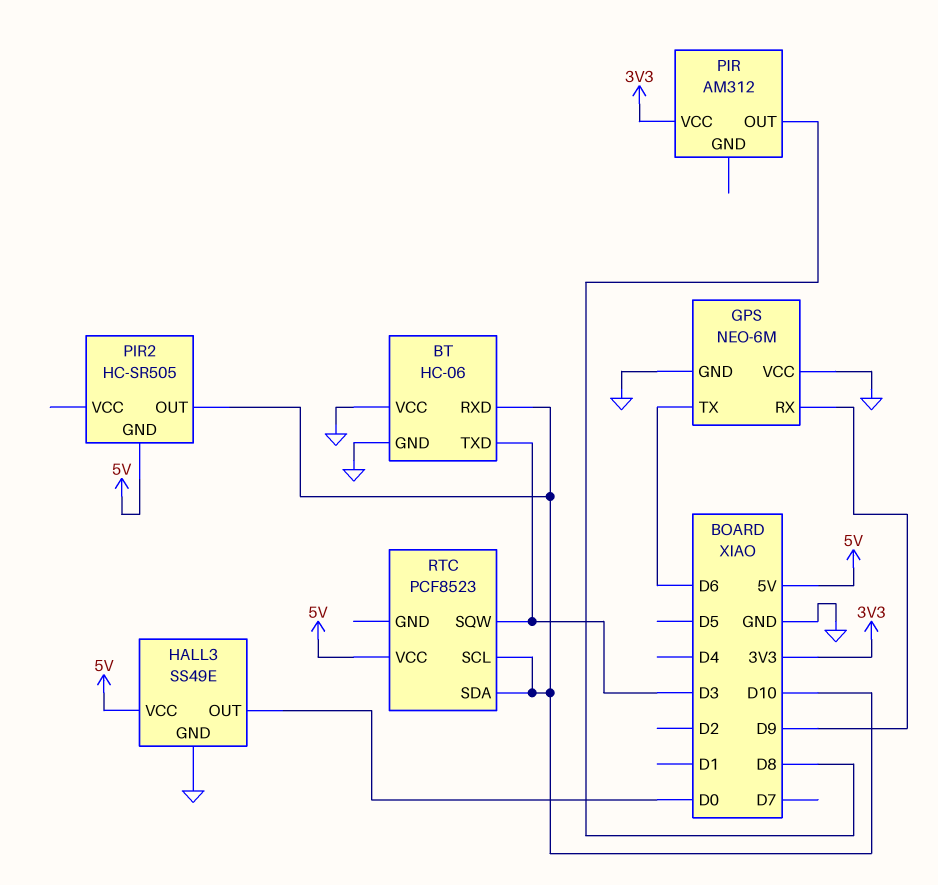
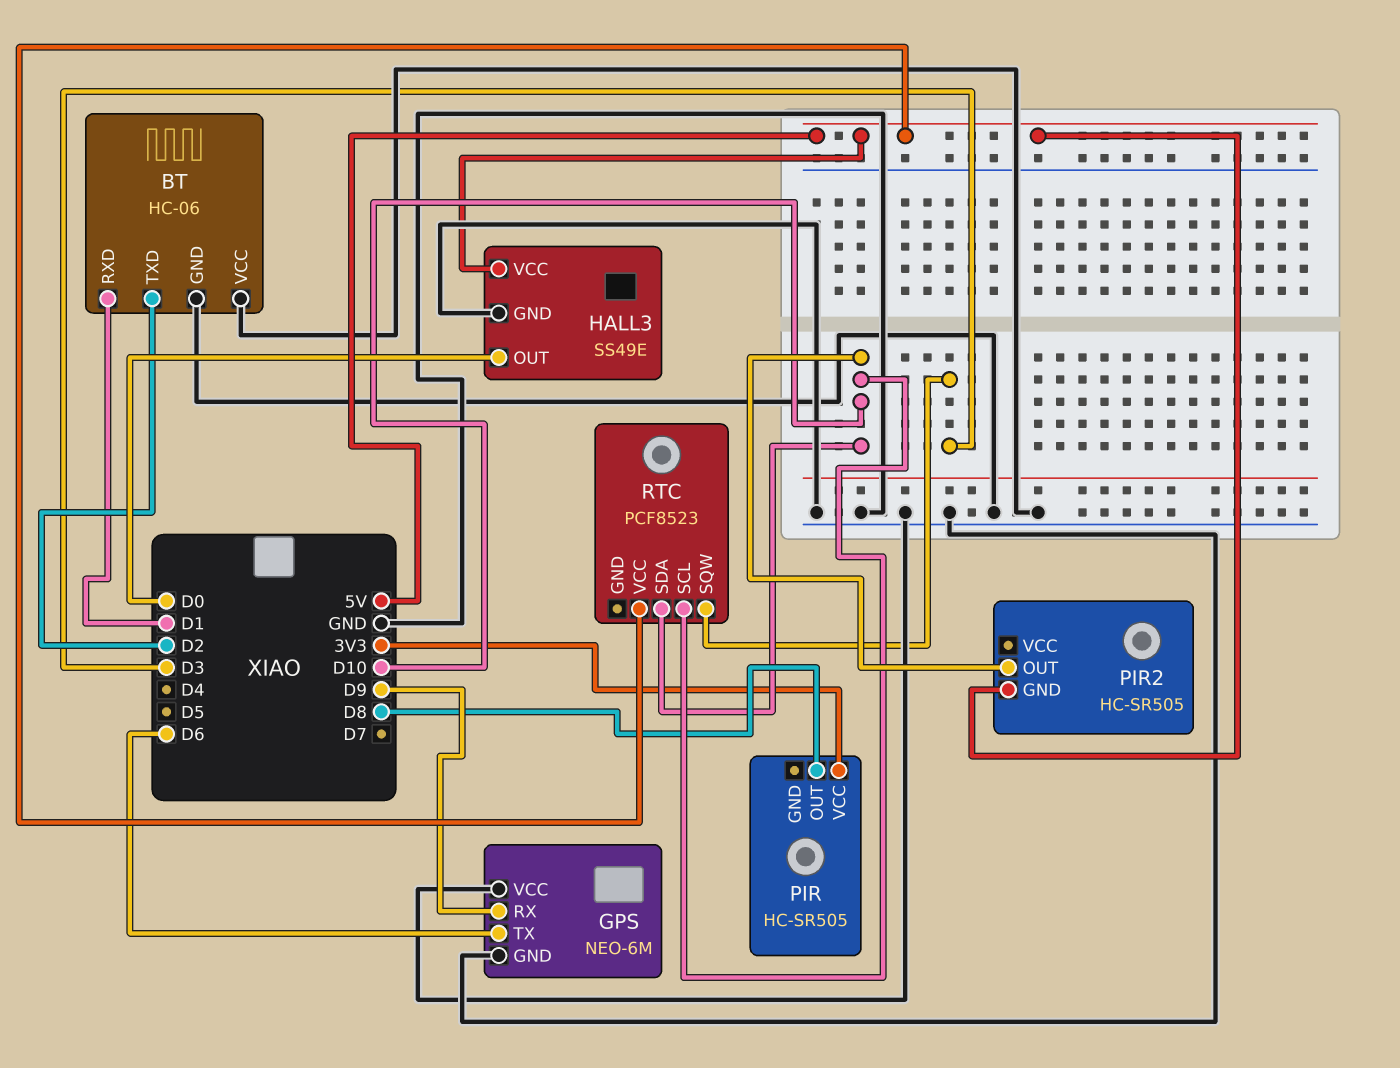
BT pin RXD: D10 -> D1
BT pin TXD: D3 -> D2
PIR: AM312 -> HC-SR505

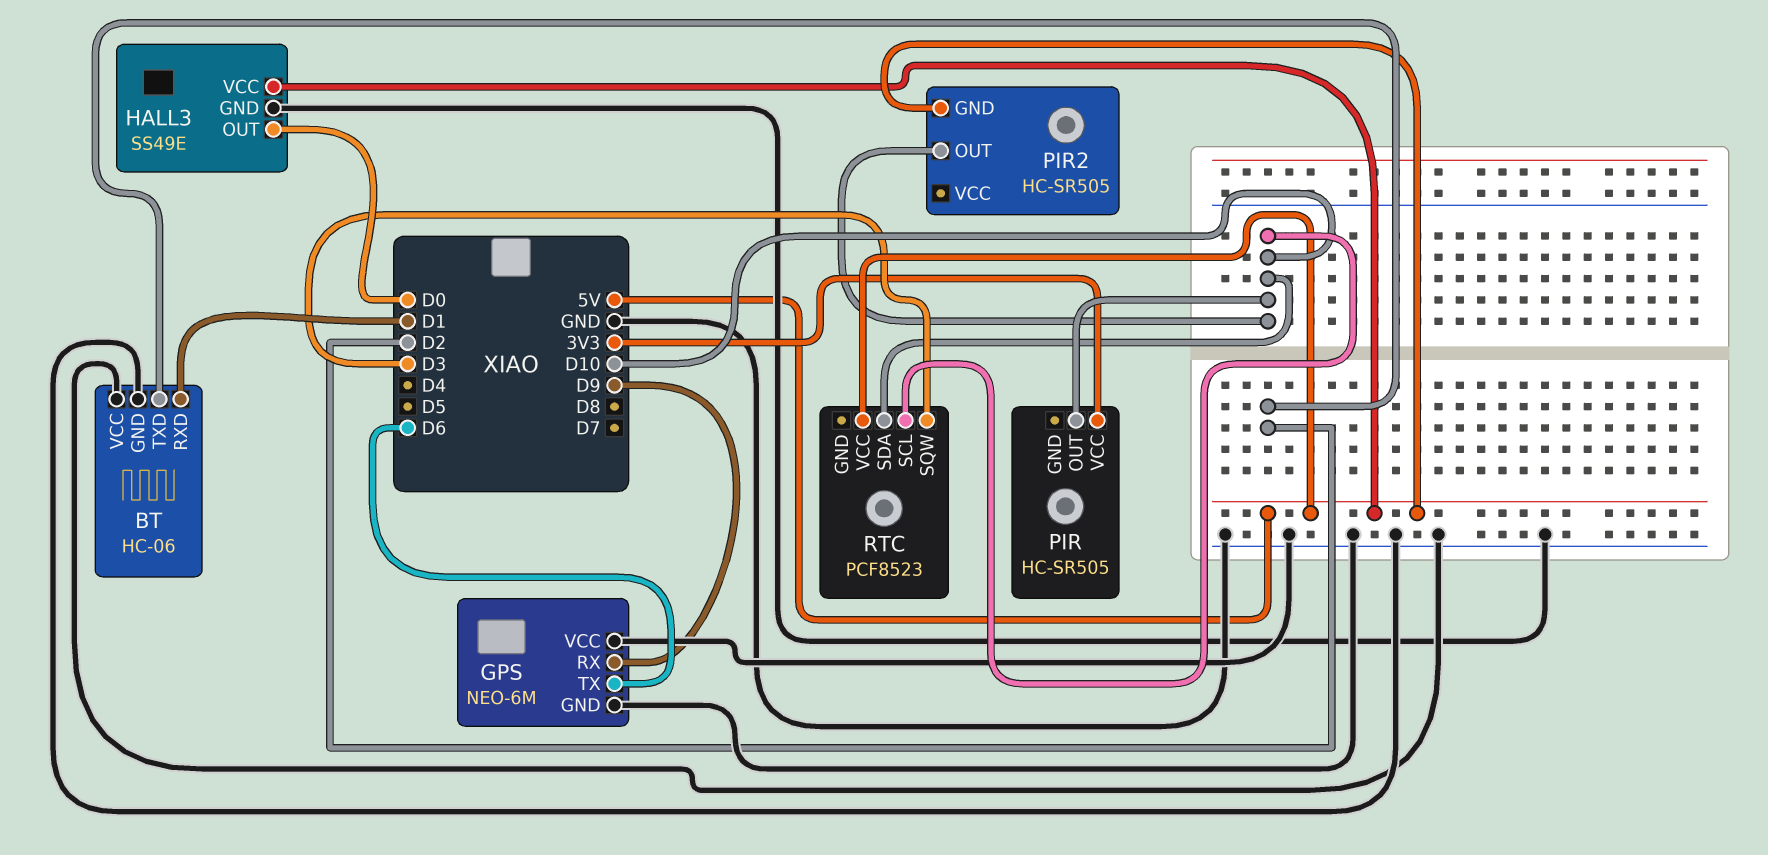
PIR pin OUT: D8 -> D10

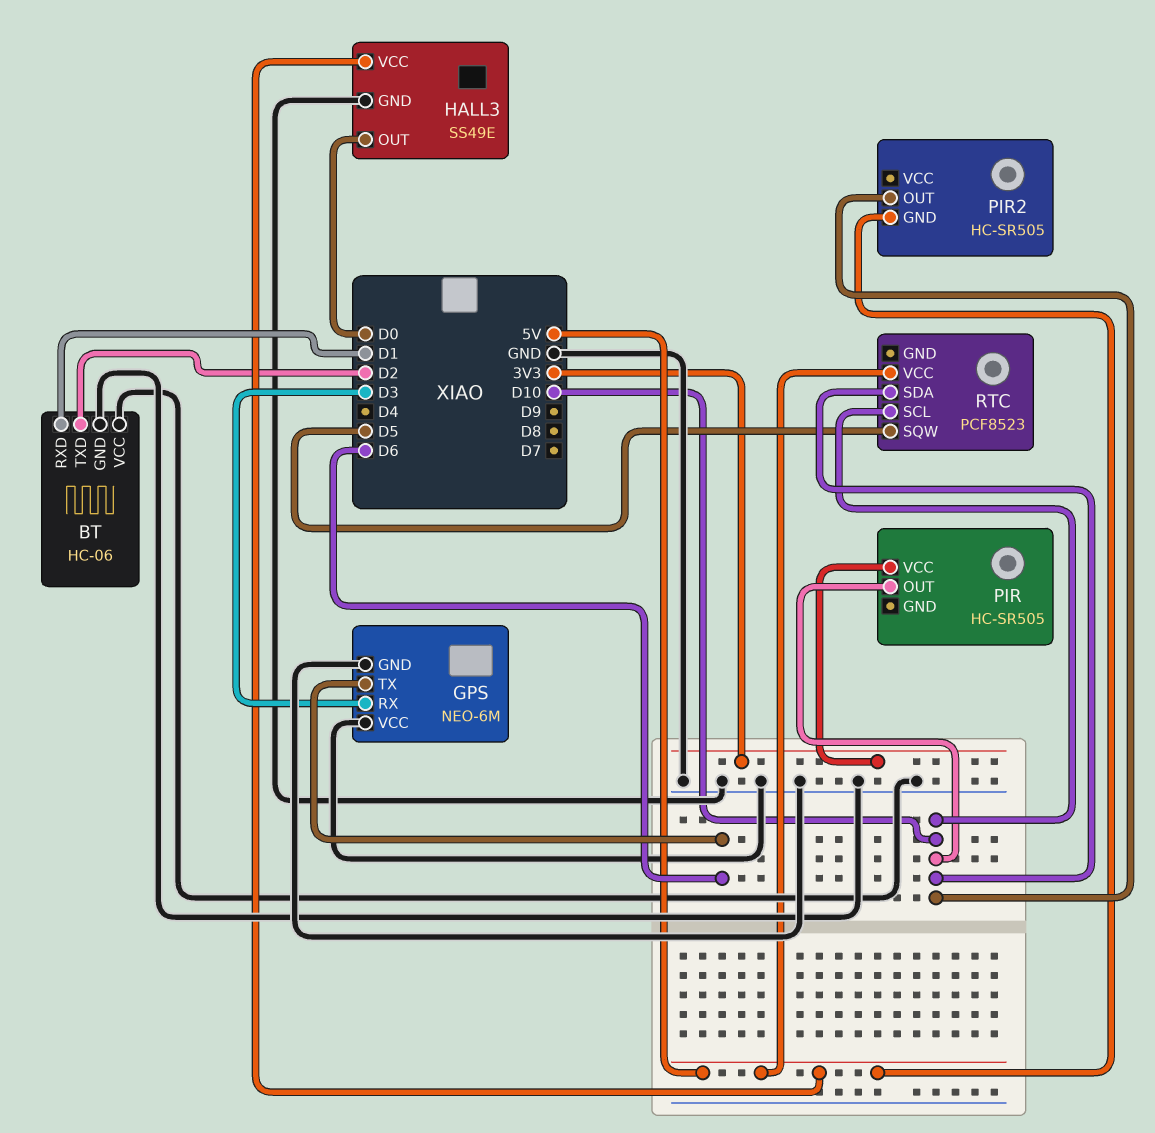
GPS pin RX: D9 -> D3
RTC pin SQW: D3 -> D5

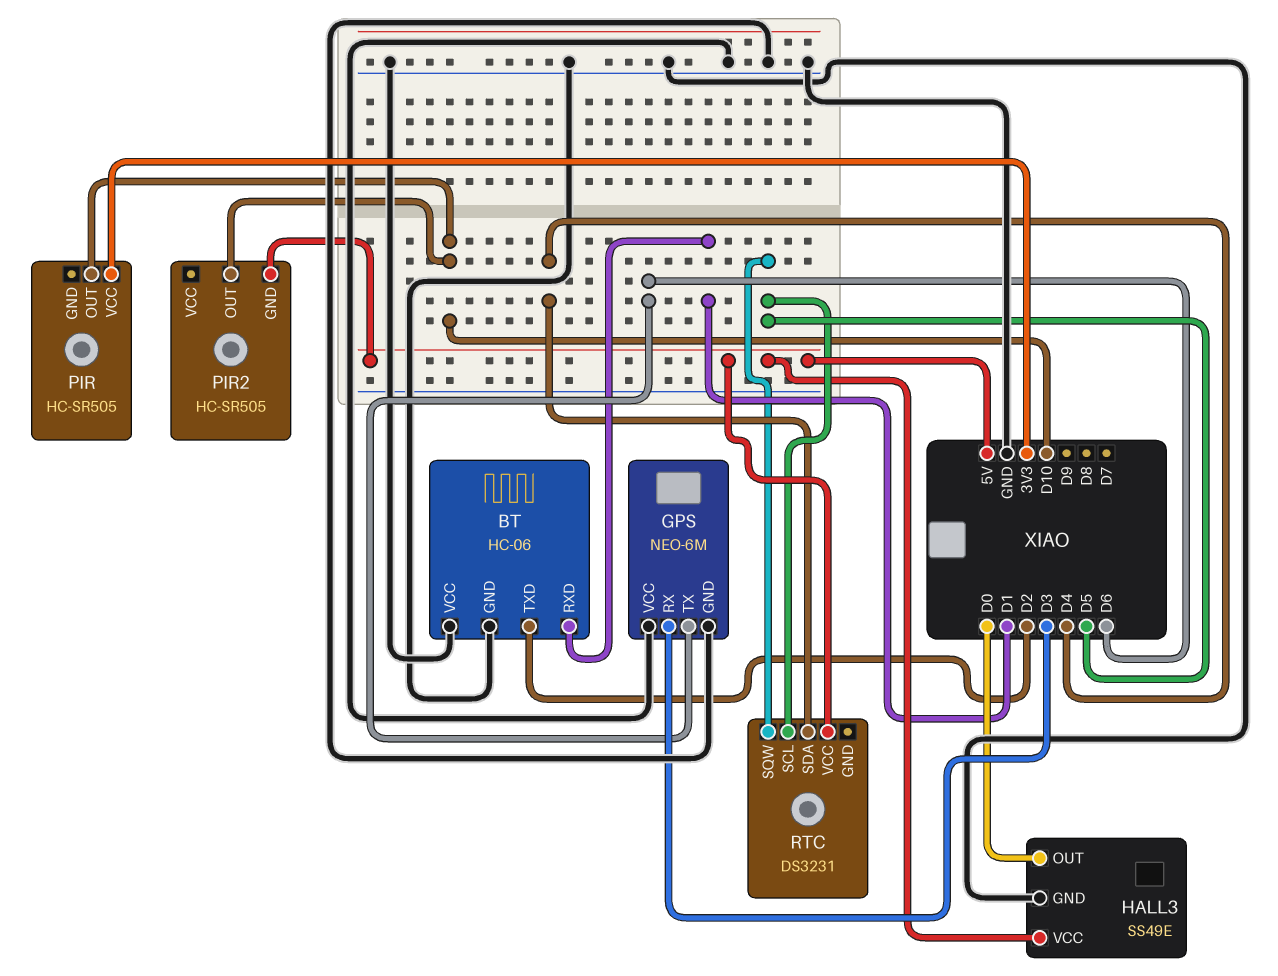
RTC: PCF8523 -> DS3231
RTC pin SCL: D10 -> D5
RTC pin SDA: D10 -> D4

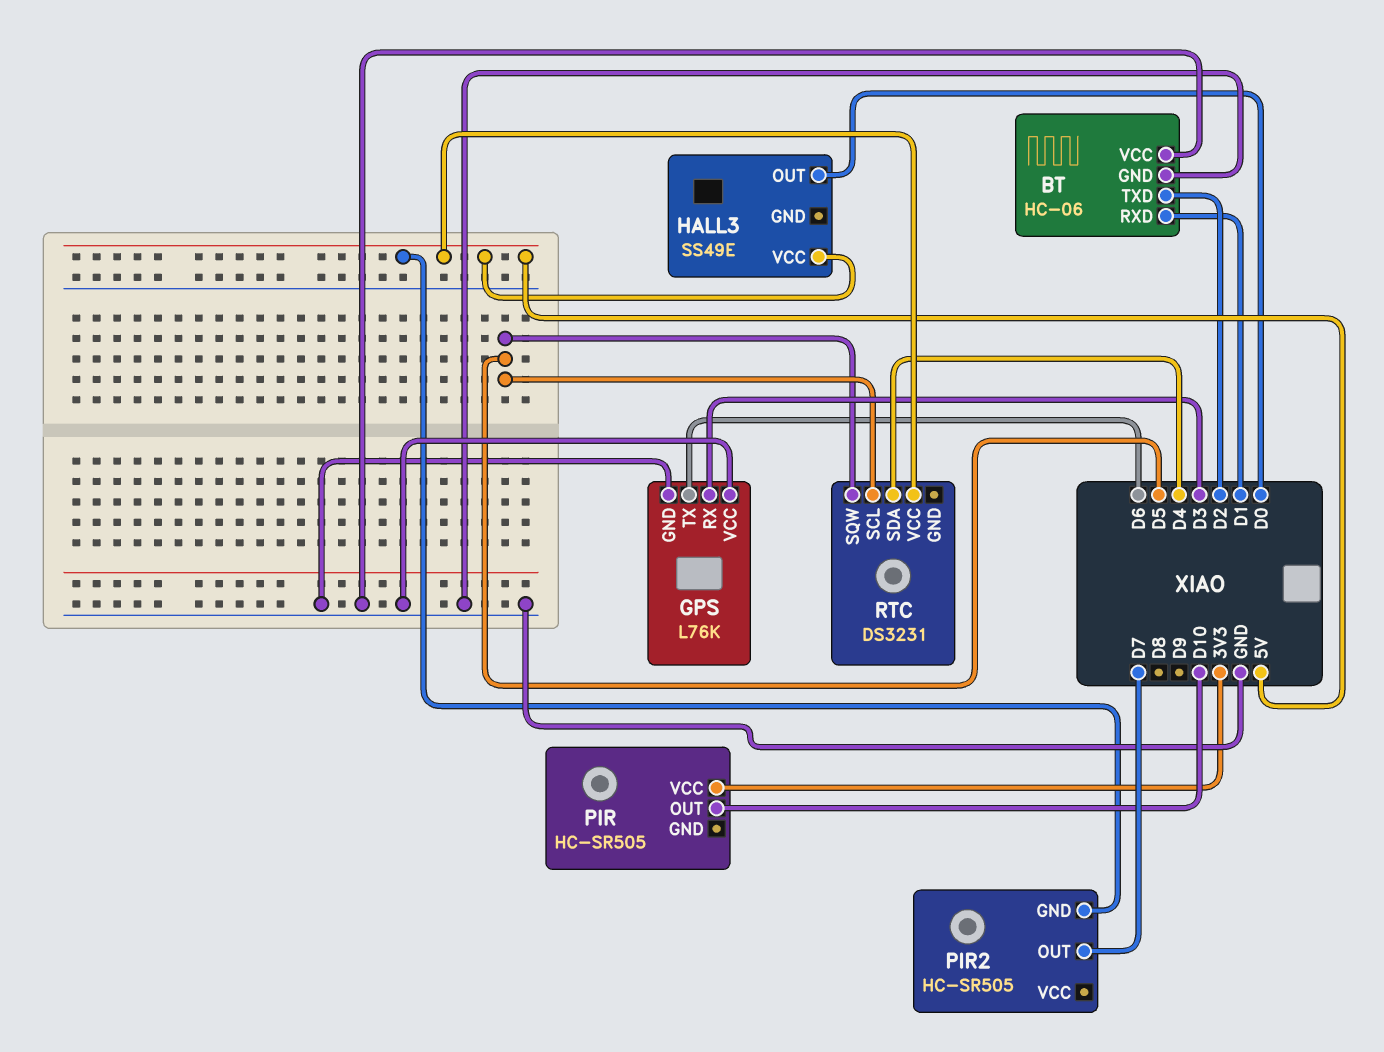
GPS: NEO-6M -> L76K
HALL3 pin GND: GND -> none
PIR2 pin OUT: D10 -> D7

